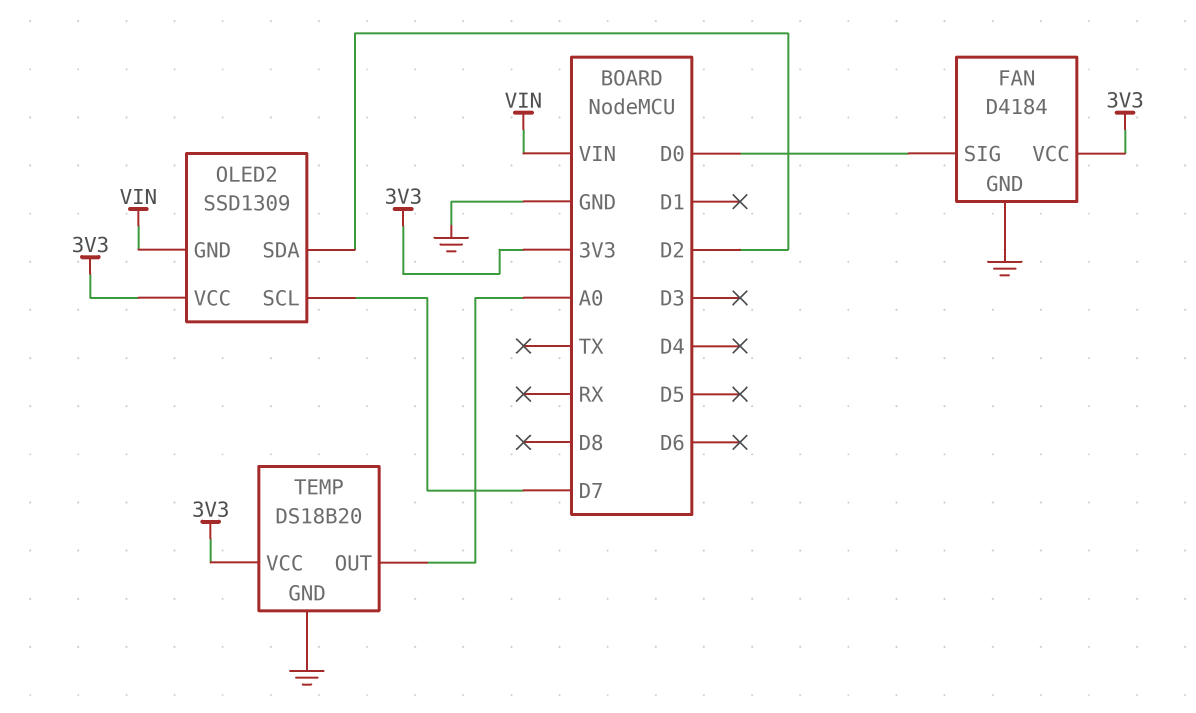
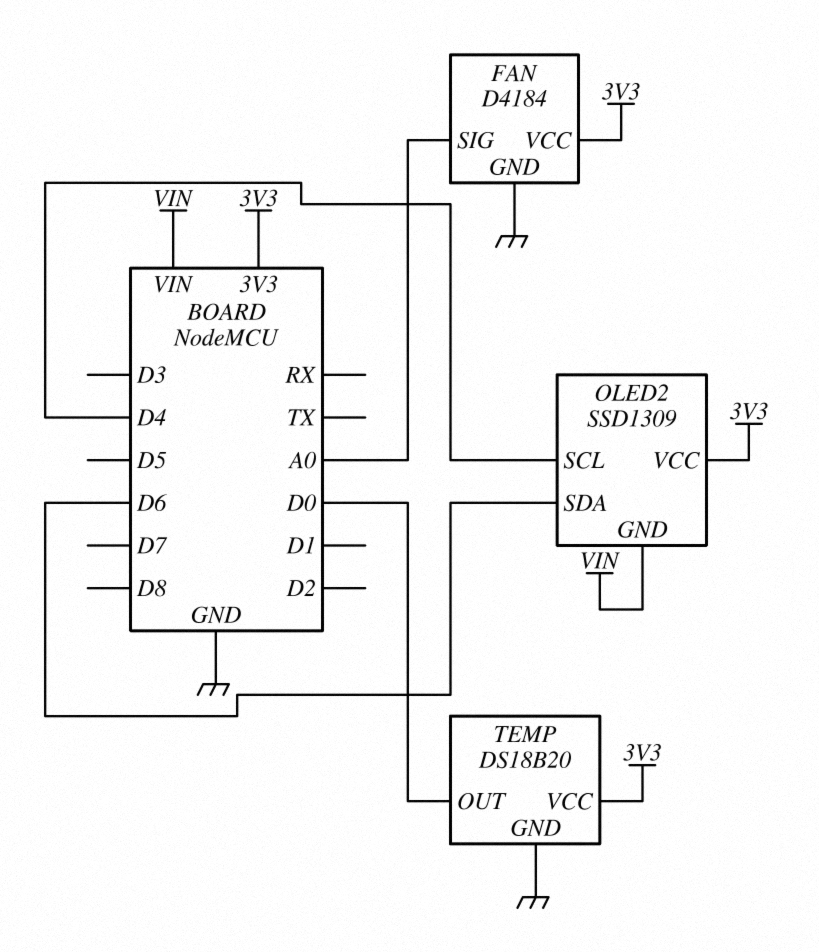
FAN pin SIG: D0 -> A0
OLED2 pin SCL: D7 -> D4
OLED2 pin SDA: D2 -> D6
TEMP pin OUT: A0 -> D0

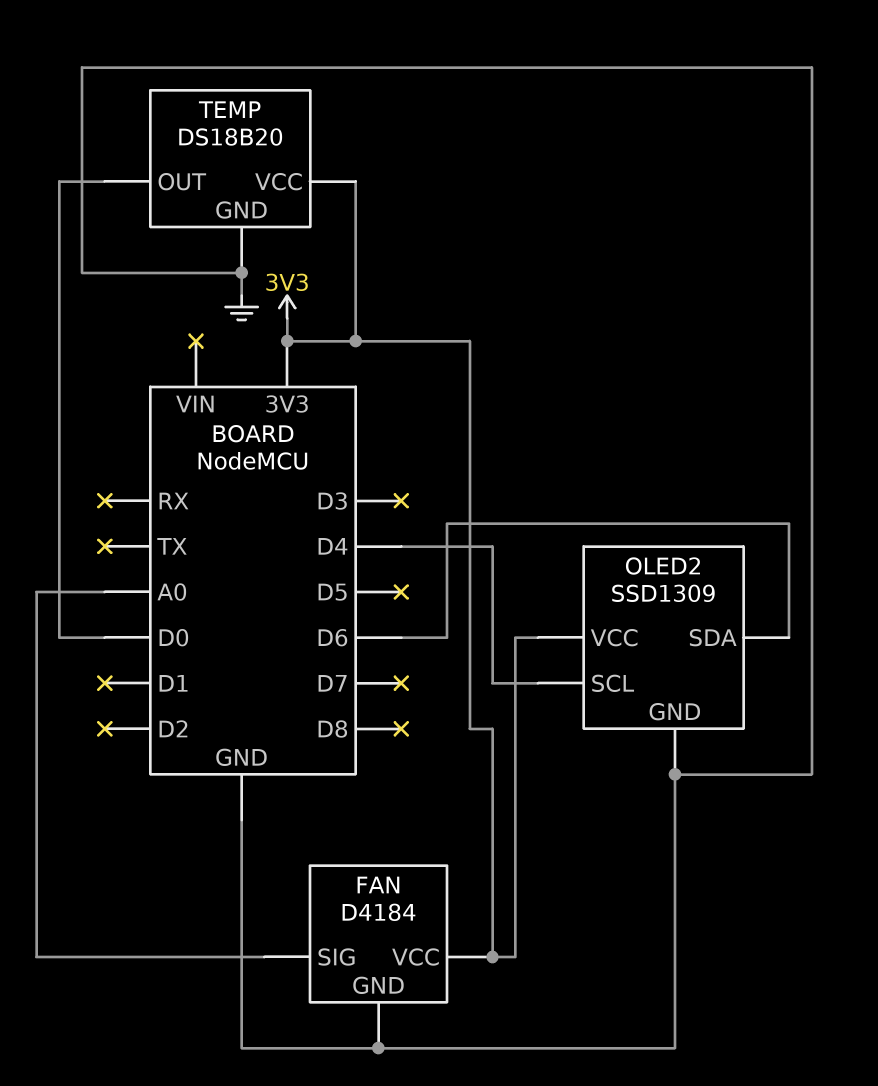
OLED2 pin GND: VIN -> GND

